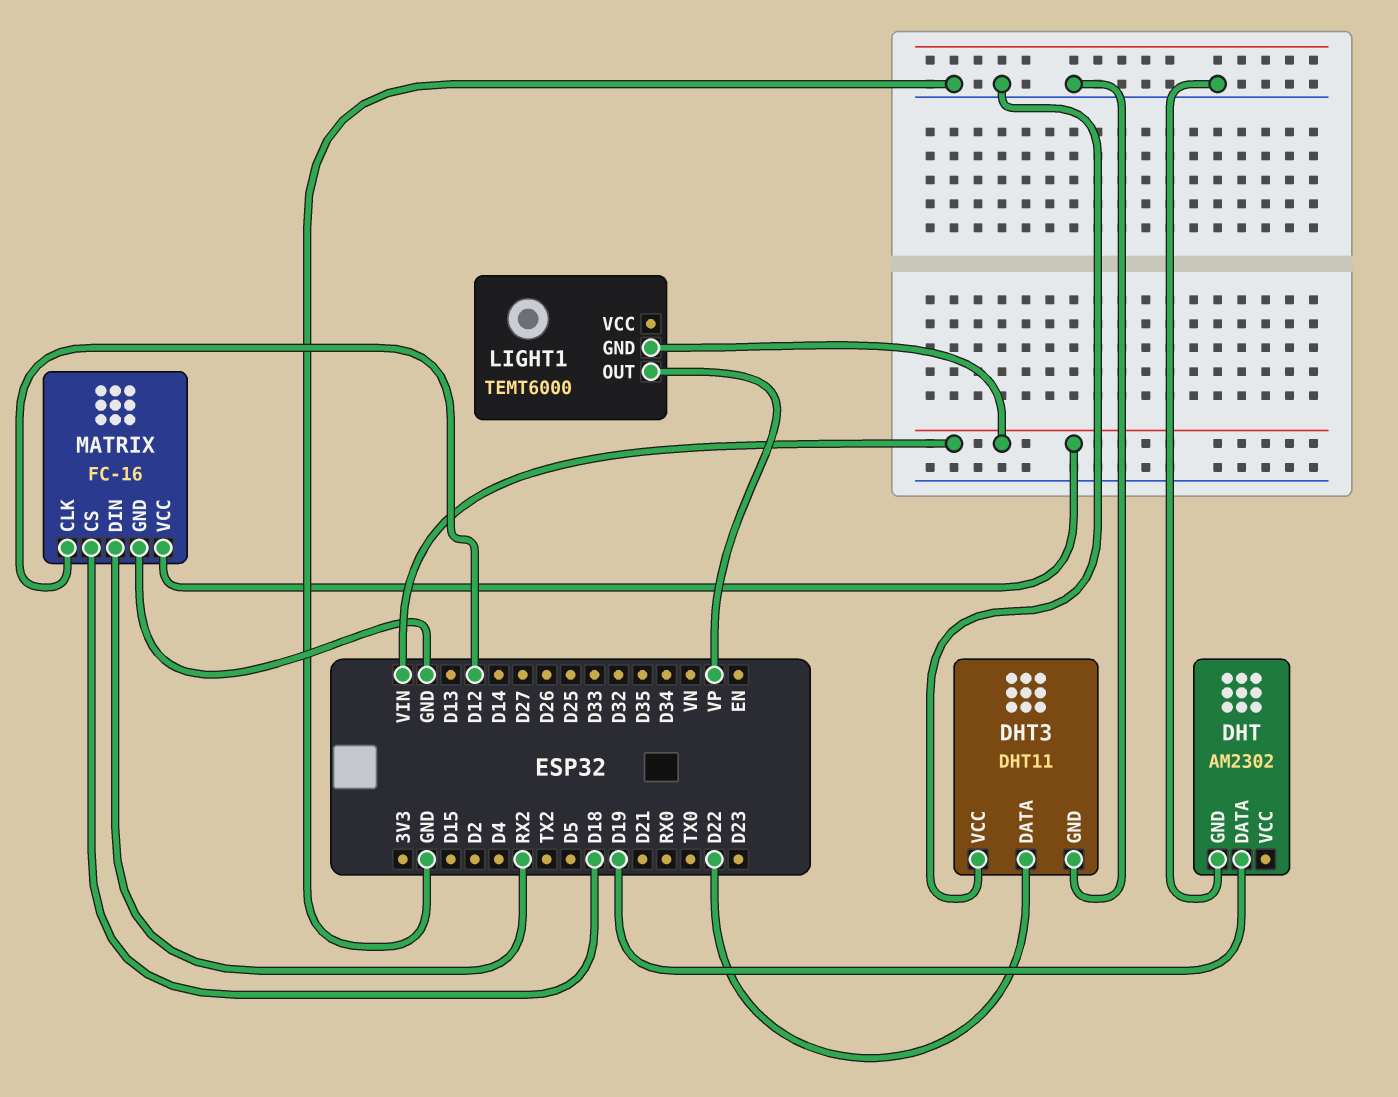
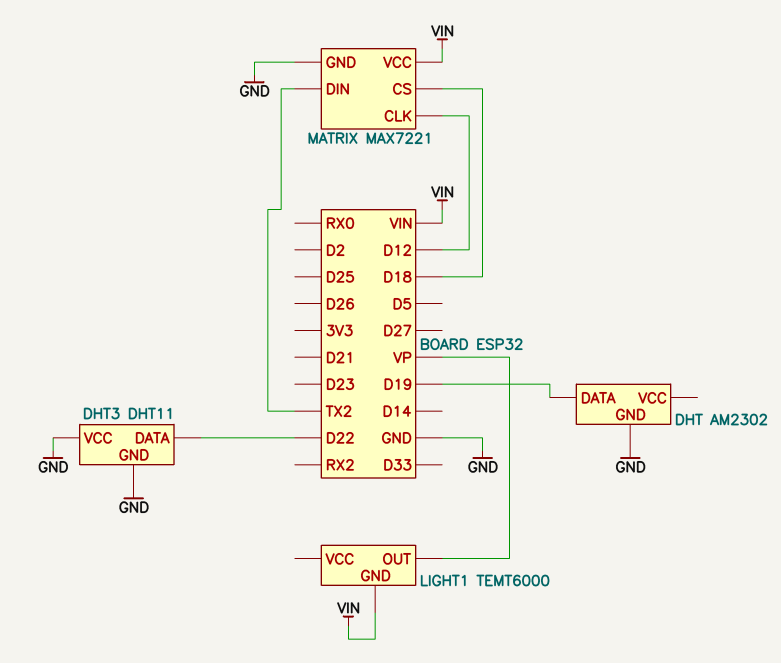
MATRIX: FC-16 -> MAX7221
MATRIX pin DIN: RX2 -> TX2

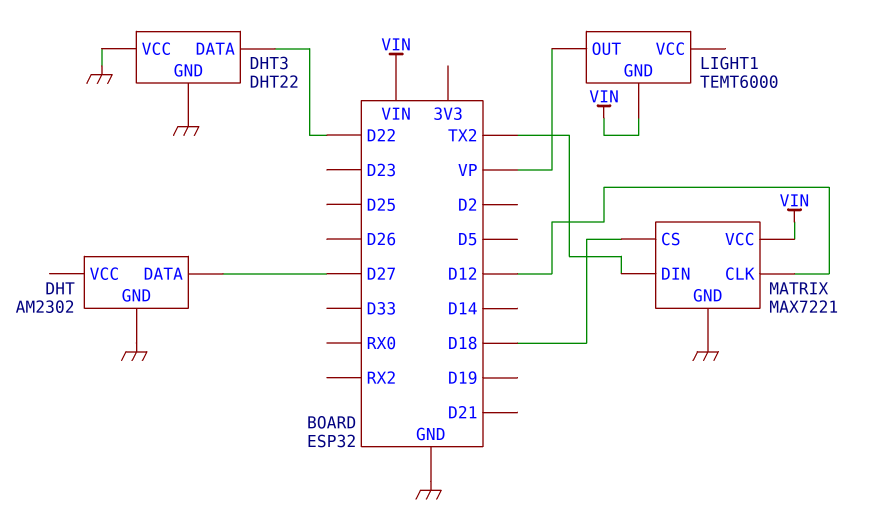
DHT pin DATA: D19 -> D27
DHT3: DHT11 -> DHT22

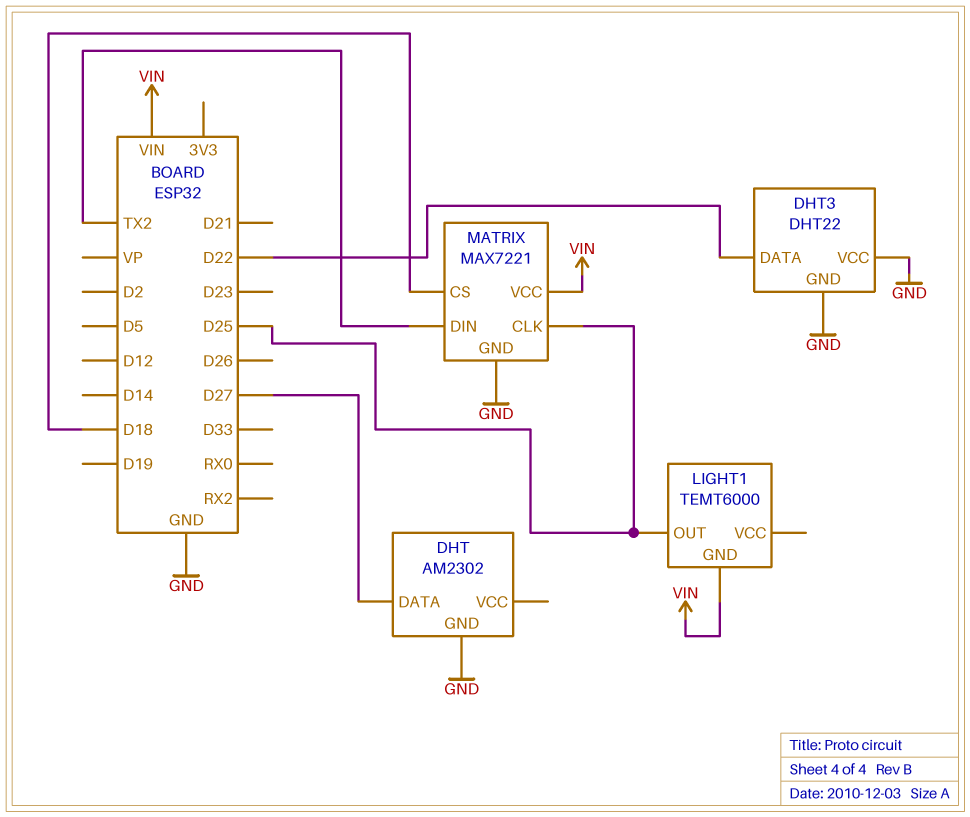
LIGHT1 pin OUT: VP -> D25
MATRIX pin CLK: D12 -> D25

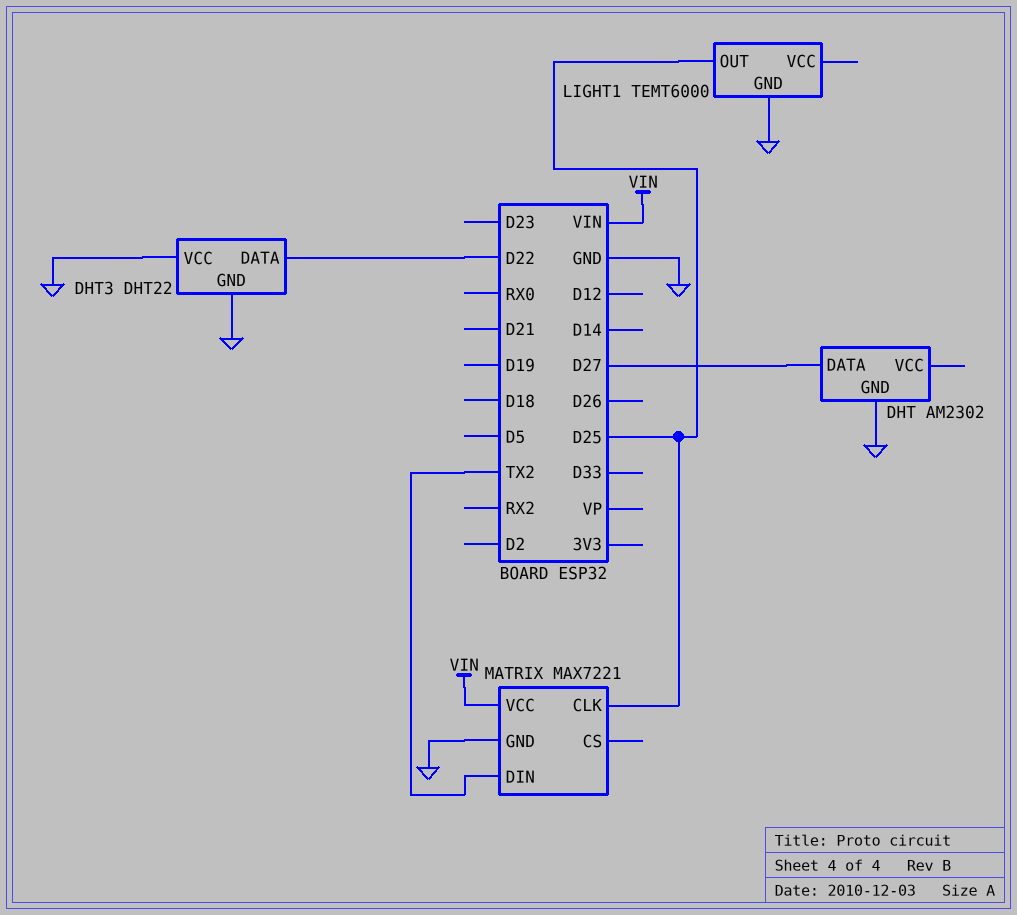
LIGHT1 pin GND: VIN -> GND
MATRIX pin CS: D18 -> none

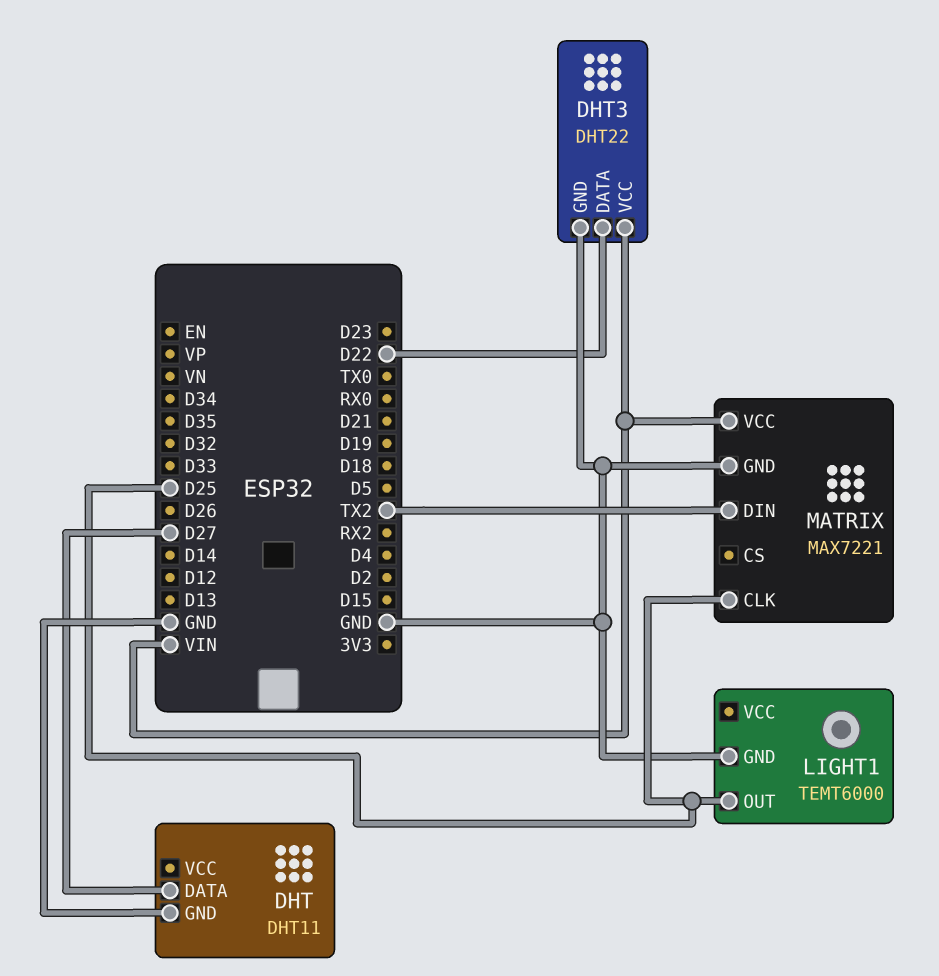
DHT: AM2302 -> DHT11
DHT3 pin VCC: GND -> VIN

